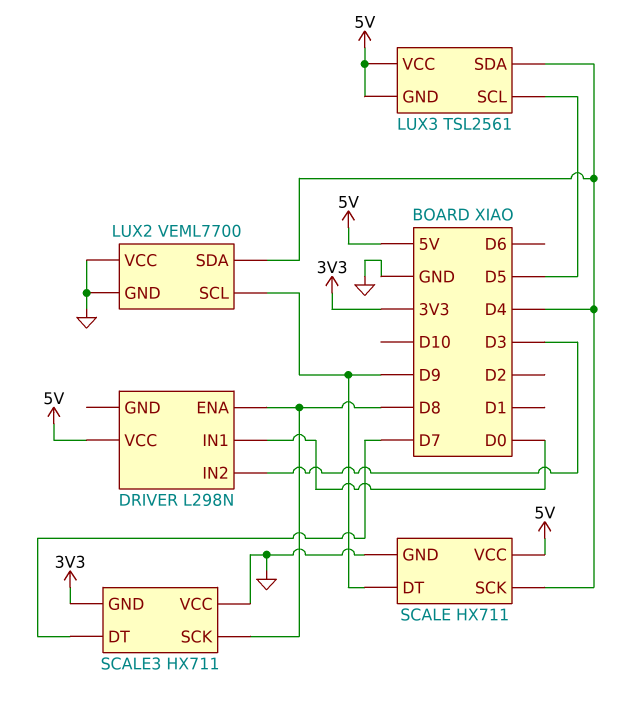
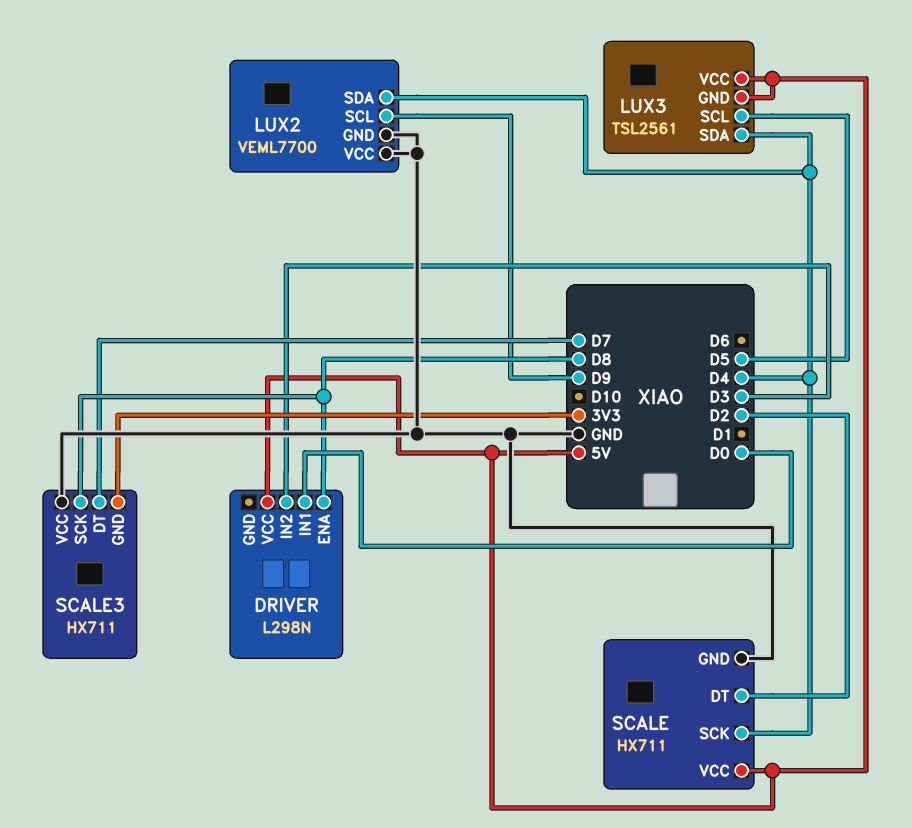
SCALE pin DT: D9 -> D2

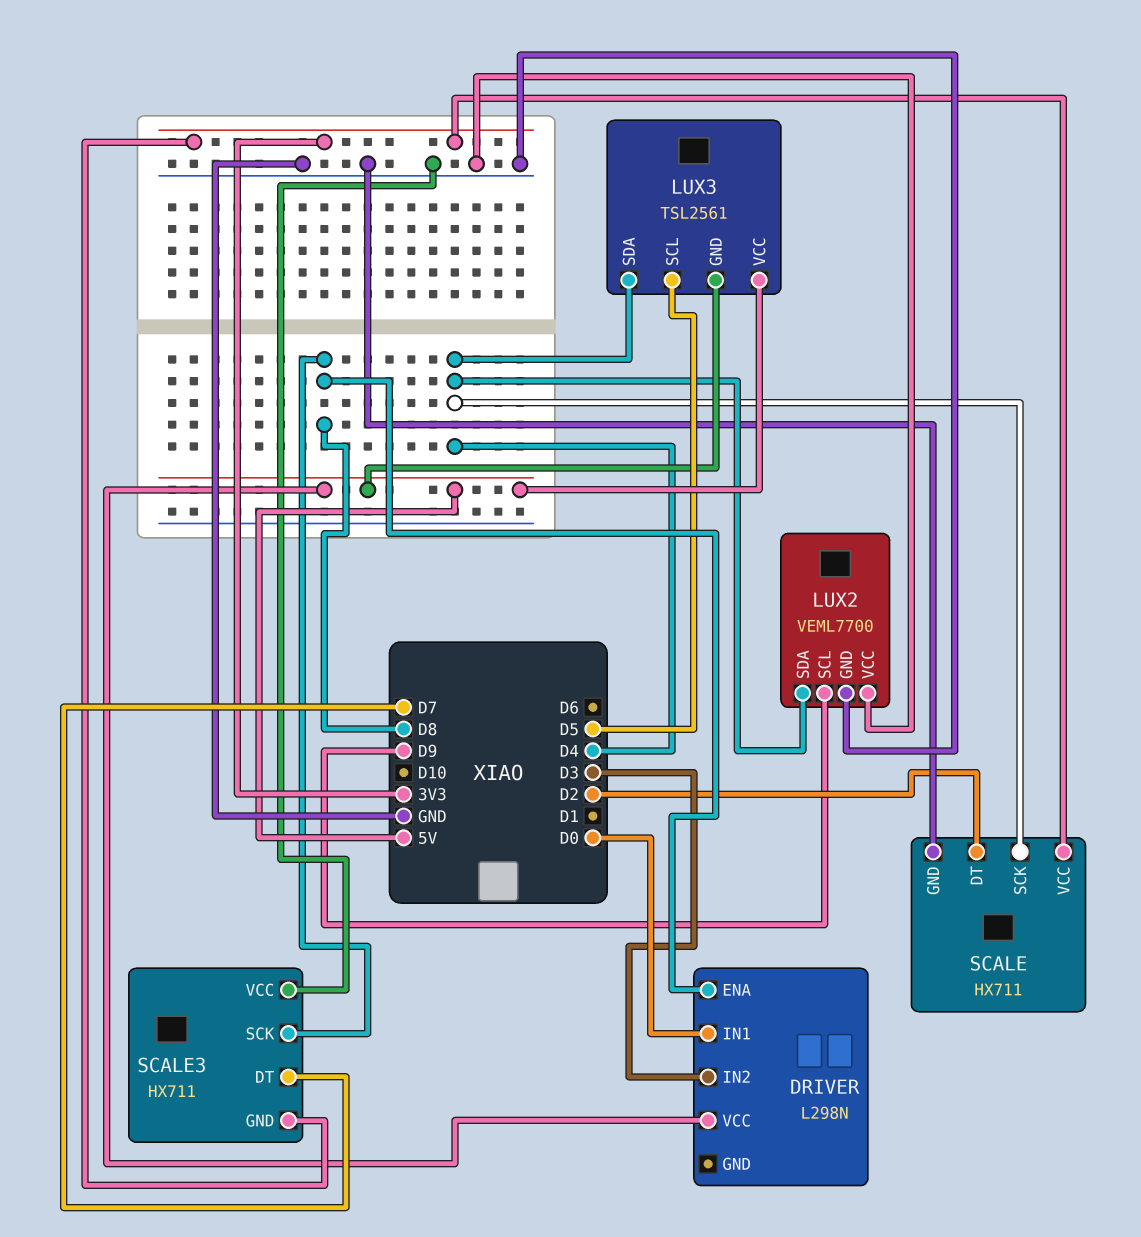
SCALE pin VCC: 5V -> 3V3

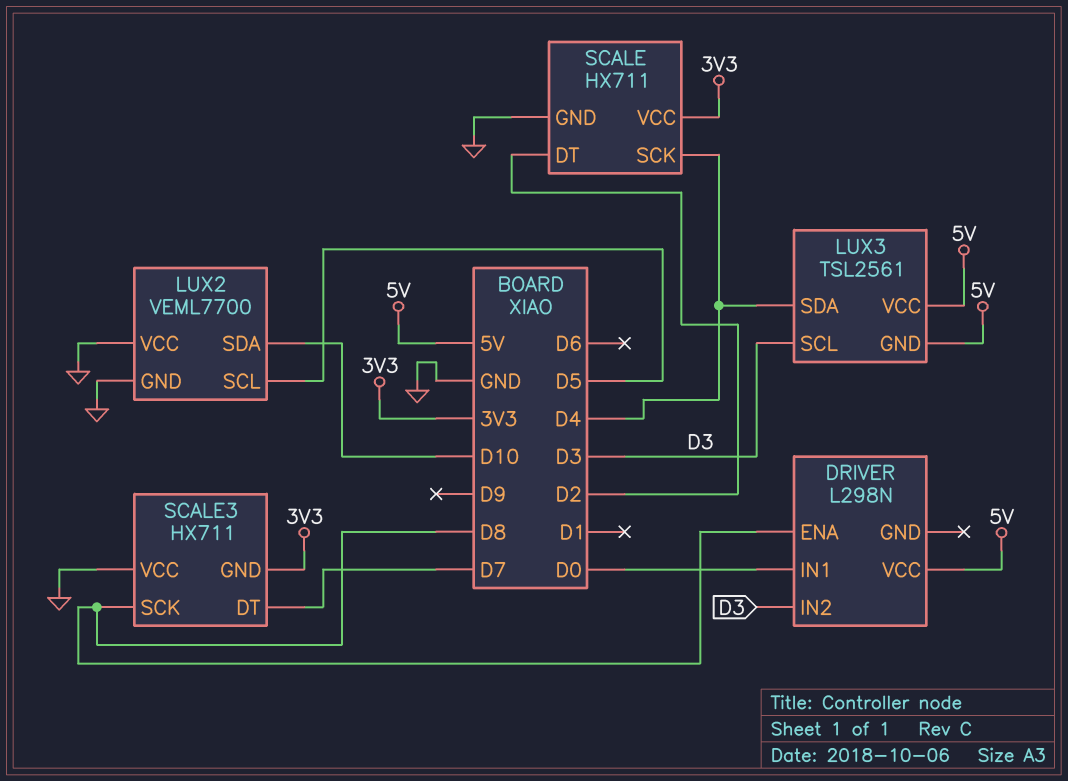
LUX2 pin SCL: D9 -> D5
LUX2 pin SDA: D4 -> D10
LUX3 pin SCL: D5 -> D3

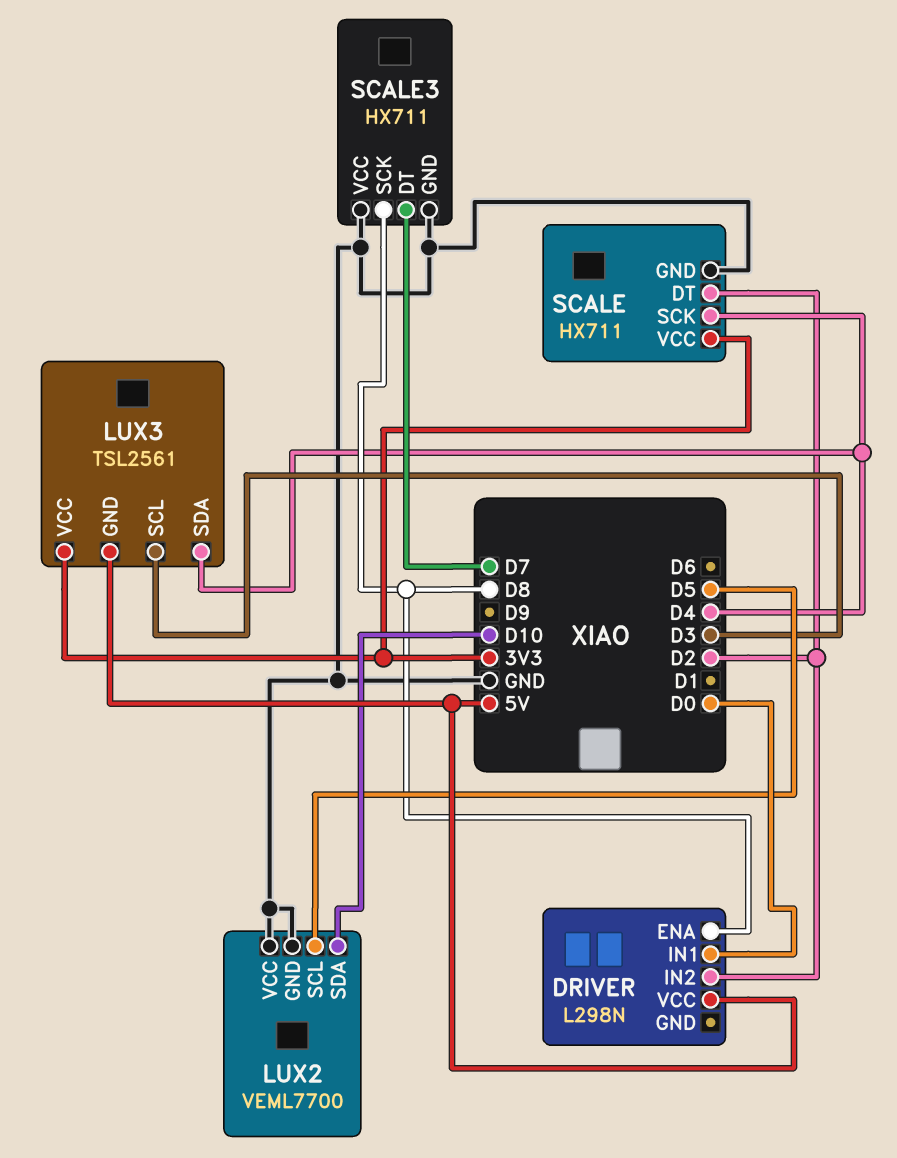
DRIVER pin IN2: D3 -> D2
LUX3 pin VCC: 5V -> 3V3
SCALE3 pin GND: 3V3 -> GND

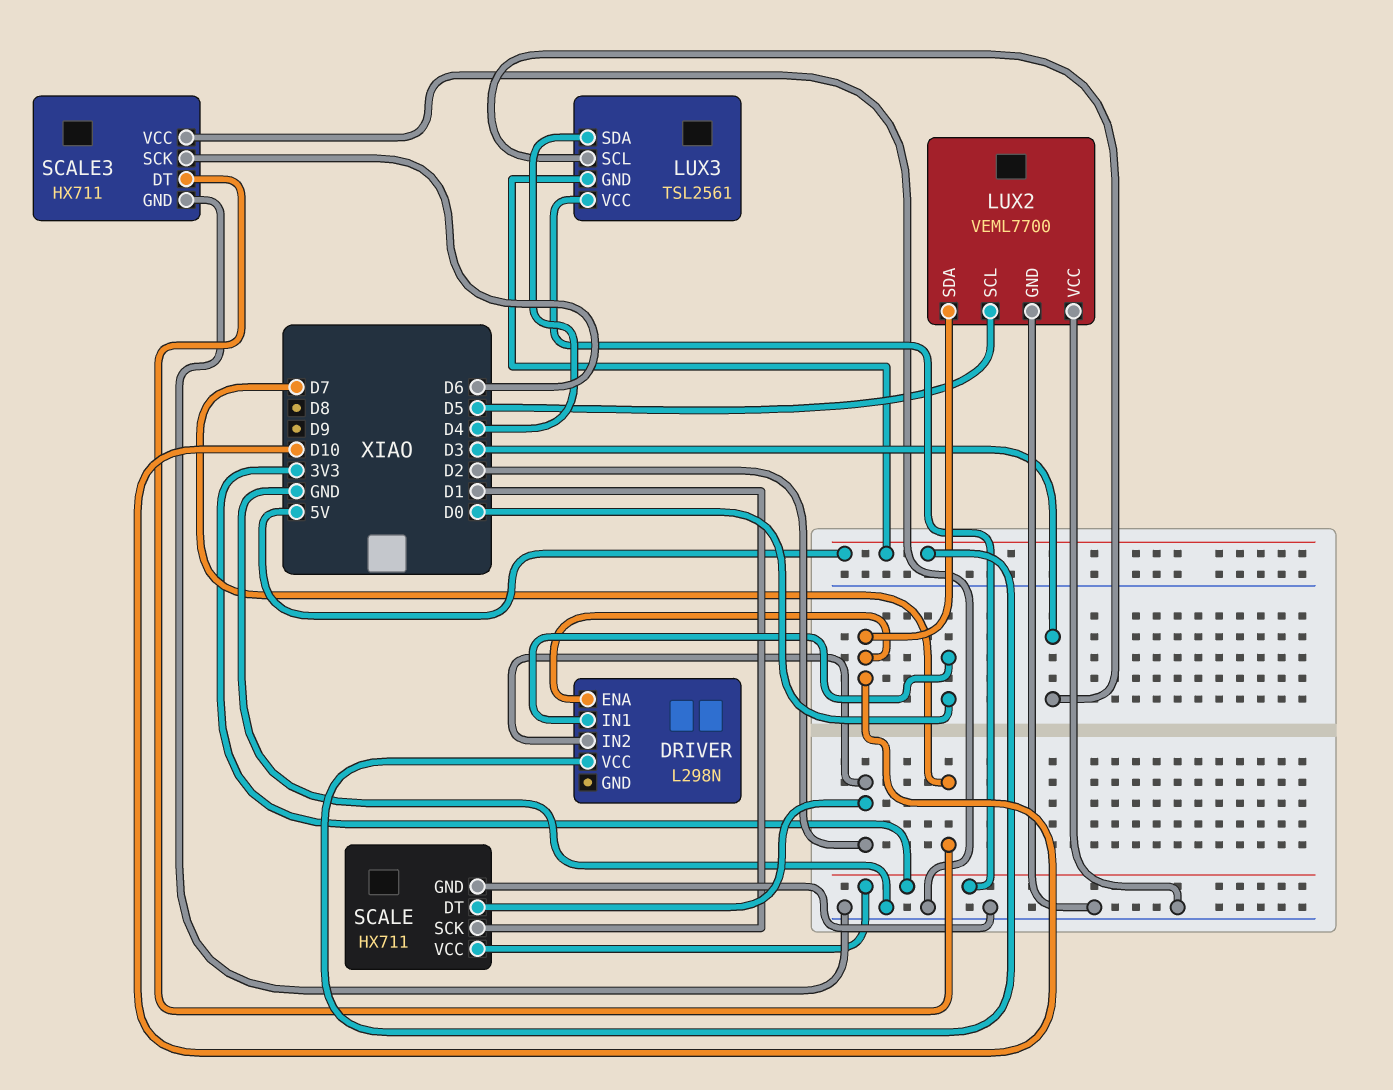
DRIVER pin ENA: D8 -> D10
SCALE pin SCK: D4 -> D1
SCALE3 pin SCK: D8 -> D6

